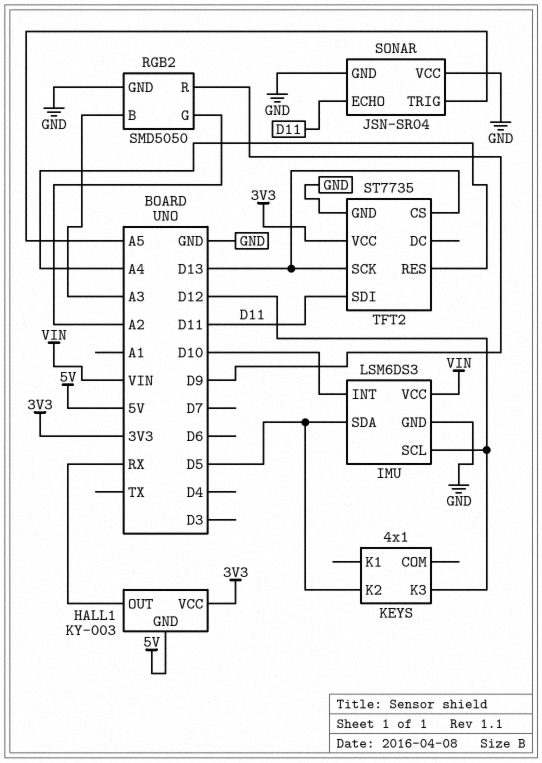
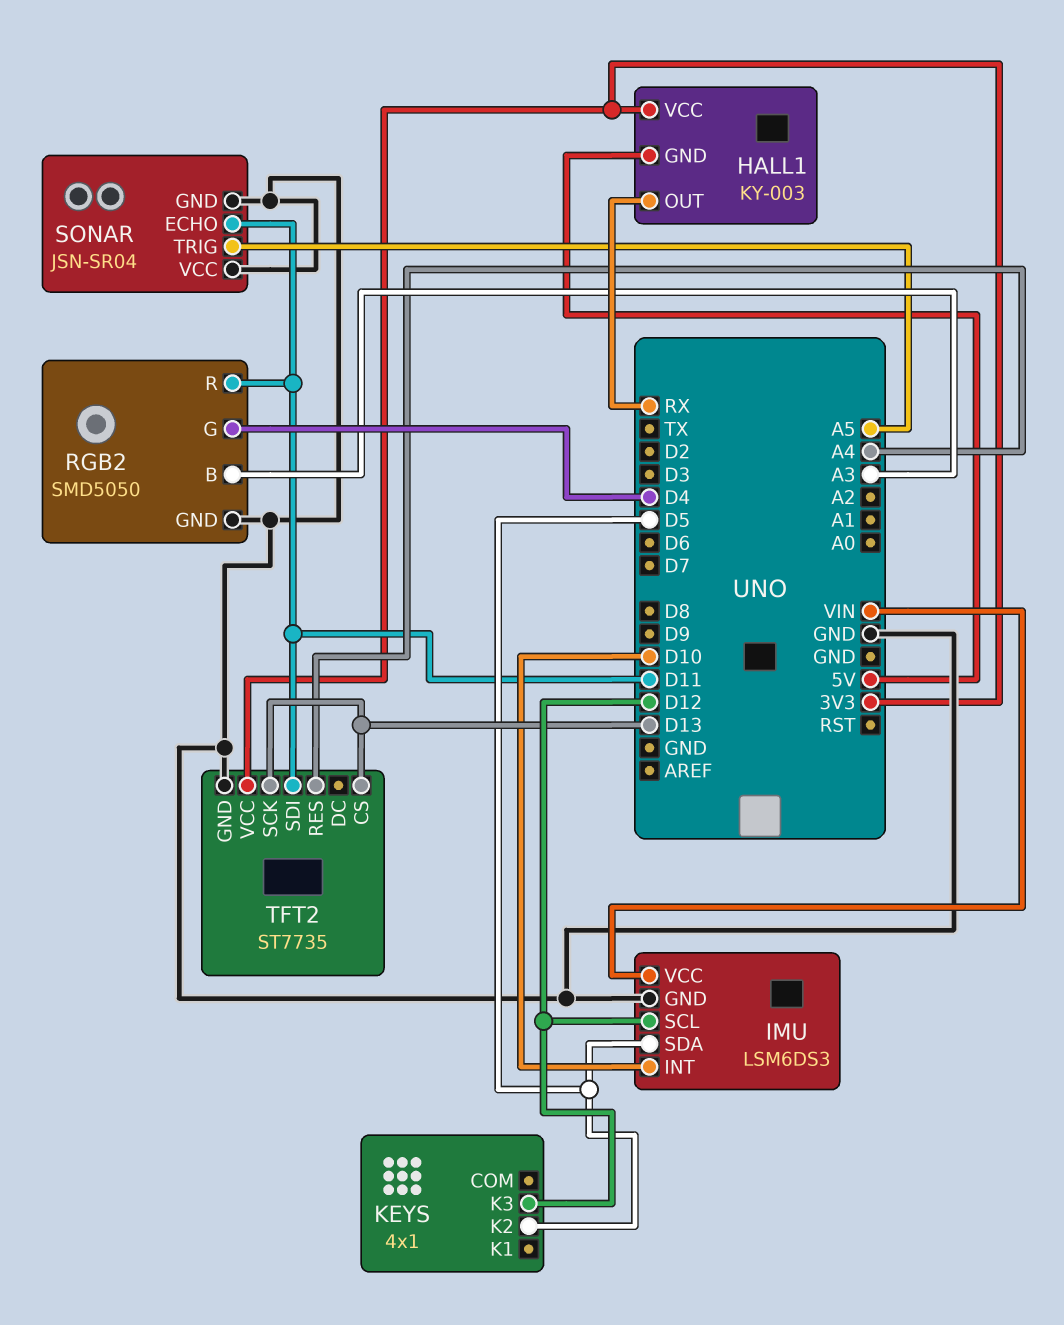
RGB2 pin G: A2 -> D4
RGB2 pin R: D9 -> D11

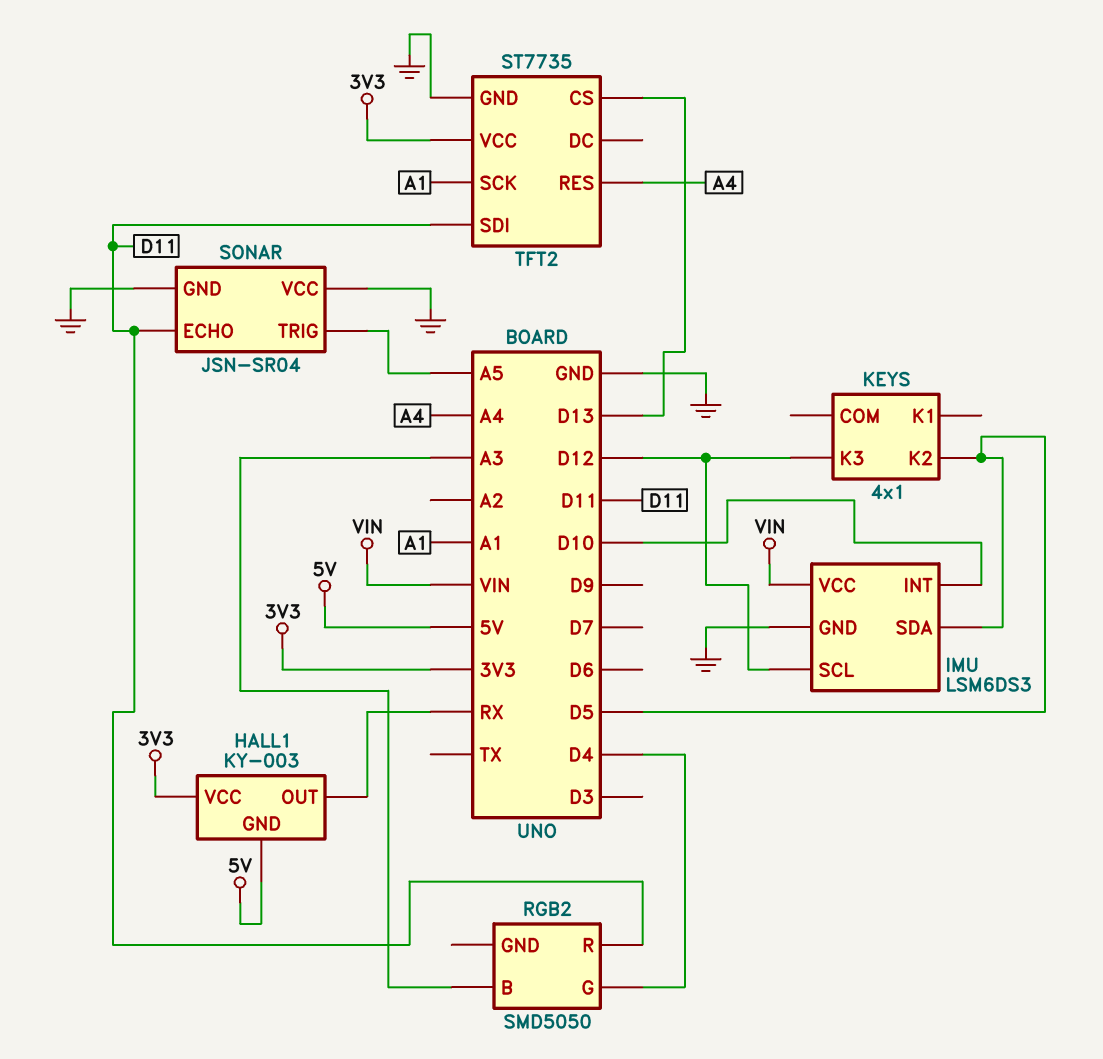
RGB2 pin GND: GND -> none
TFT2 pin SCK: D13 -> A1

